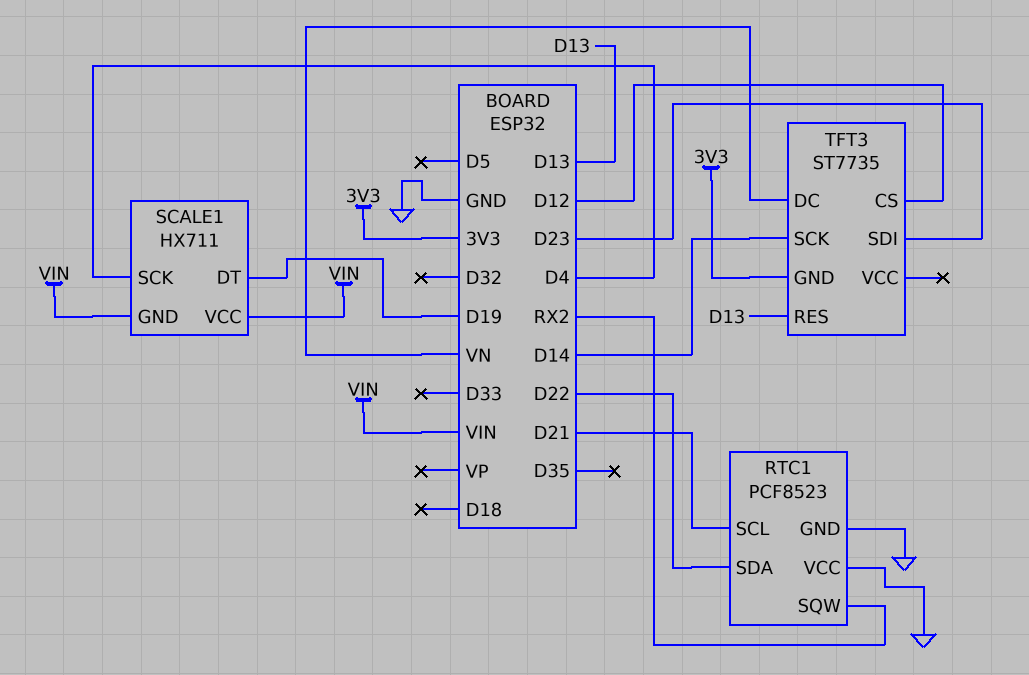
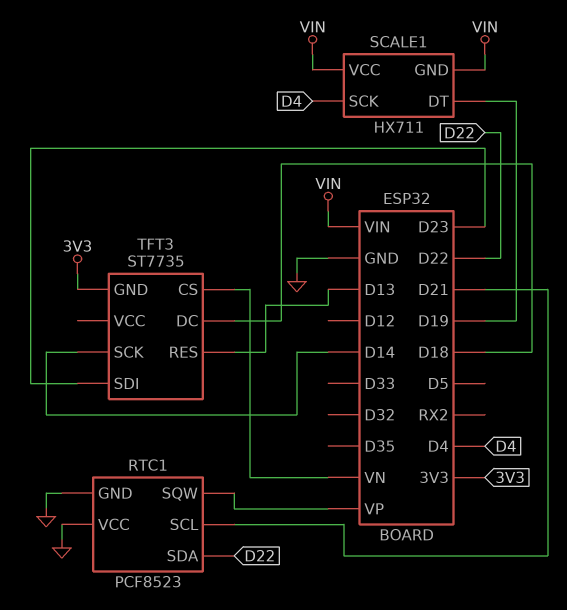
RTC1 pin SQW: RX2 -> VP
TFT3 pin CS: D12 -> VN
TFT3 pin DC: VN -> D18

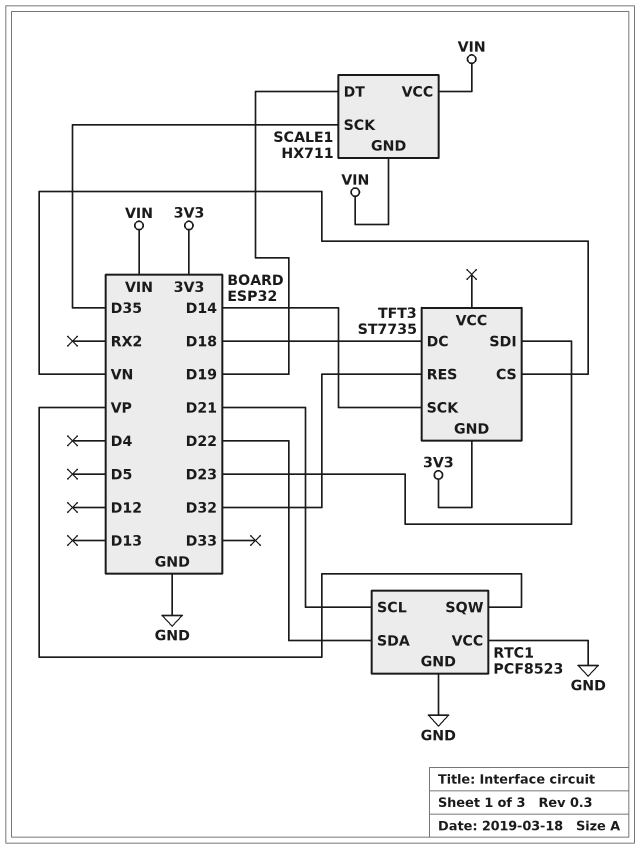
SCALE1 pin SCK: D4 -> D35
TFT3 pin RES: D13 -> D32

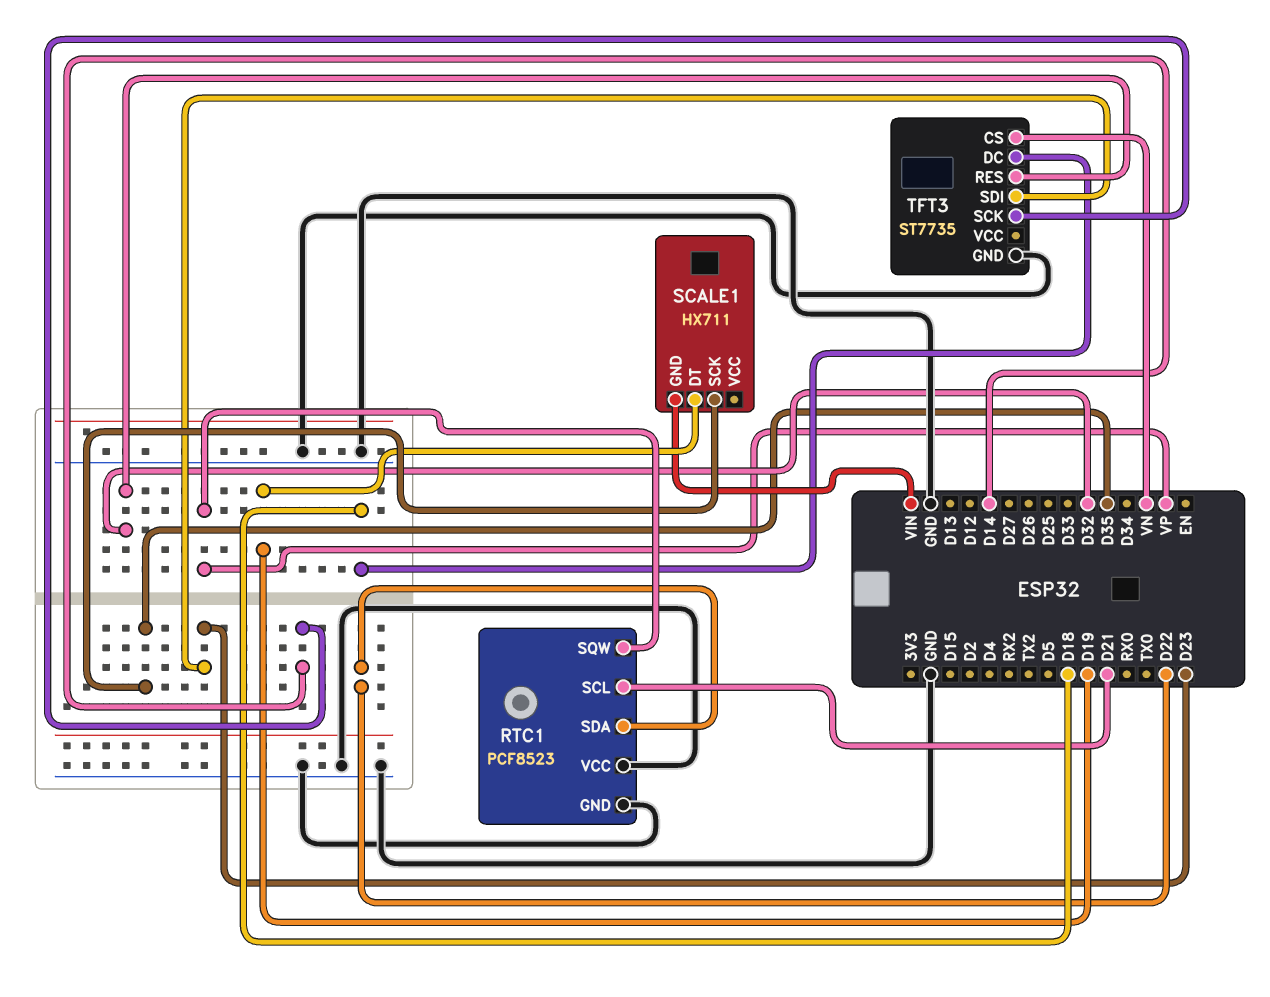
SCALE1 pin VCC: VIN -> none
TFT3 pin GND: 3V3 -> GND

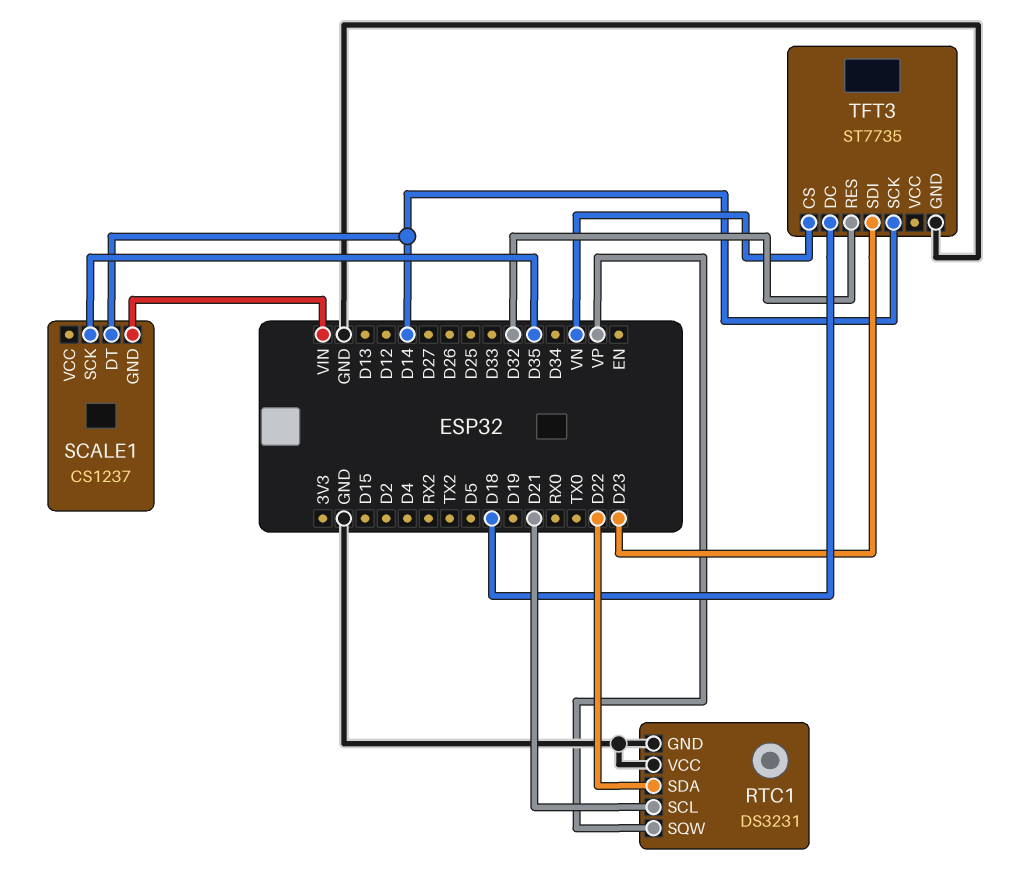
RTC1: PCF8523 -> DS3231
SCALE1: HX711 -> CS1237
SCALE1 pin DT: D19 -> D14

